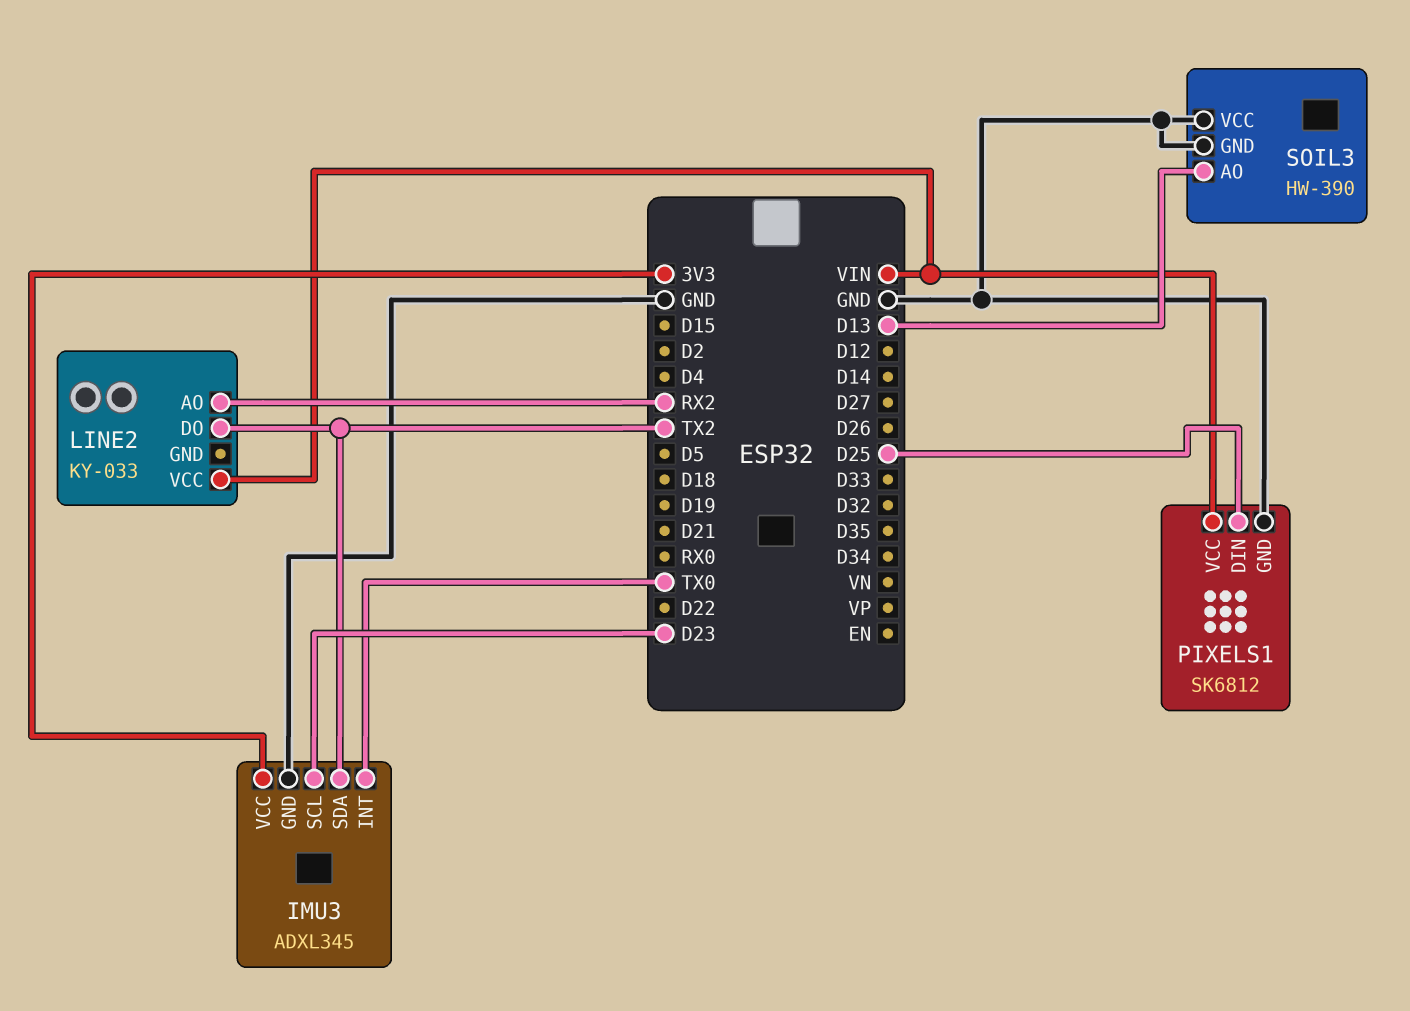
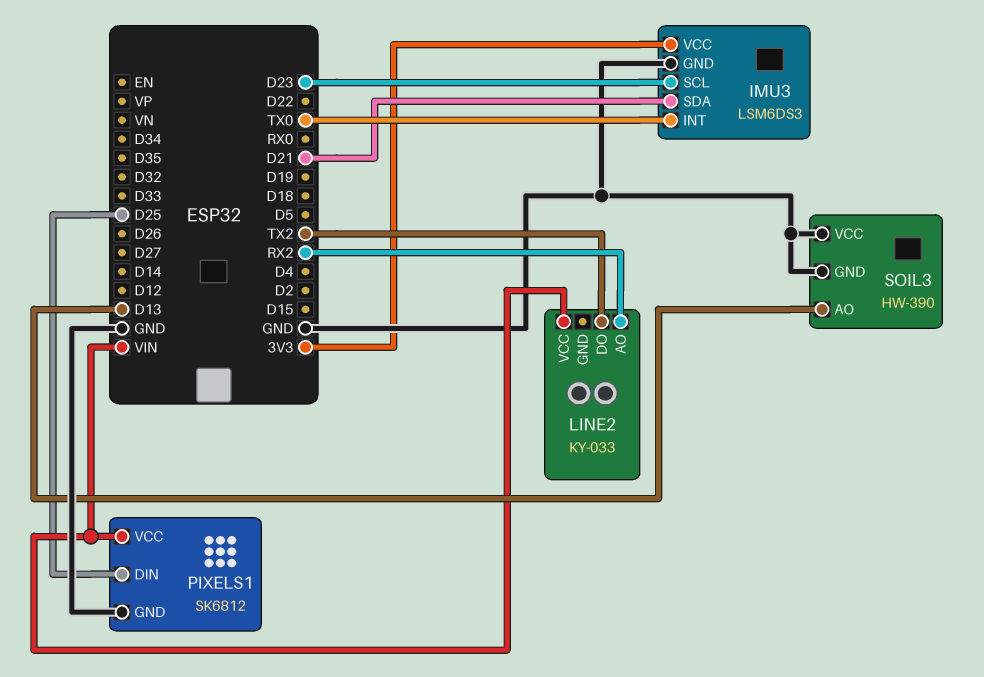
IMU3: ADXL345 -> LSM6DS3
IMU3 pin SDA: TX2 -> D21

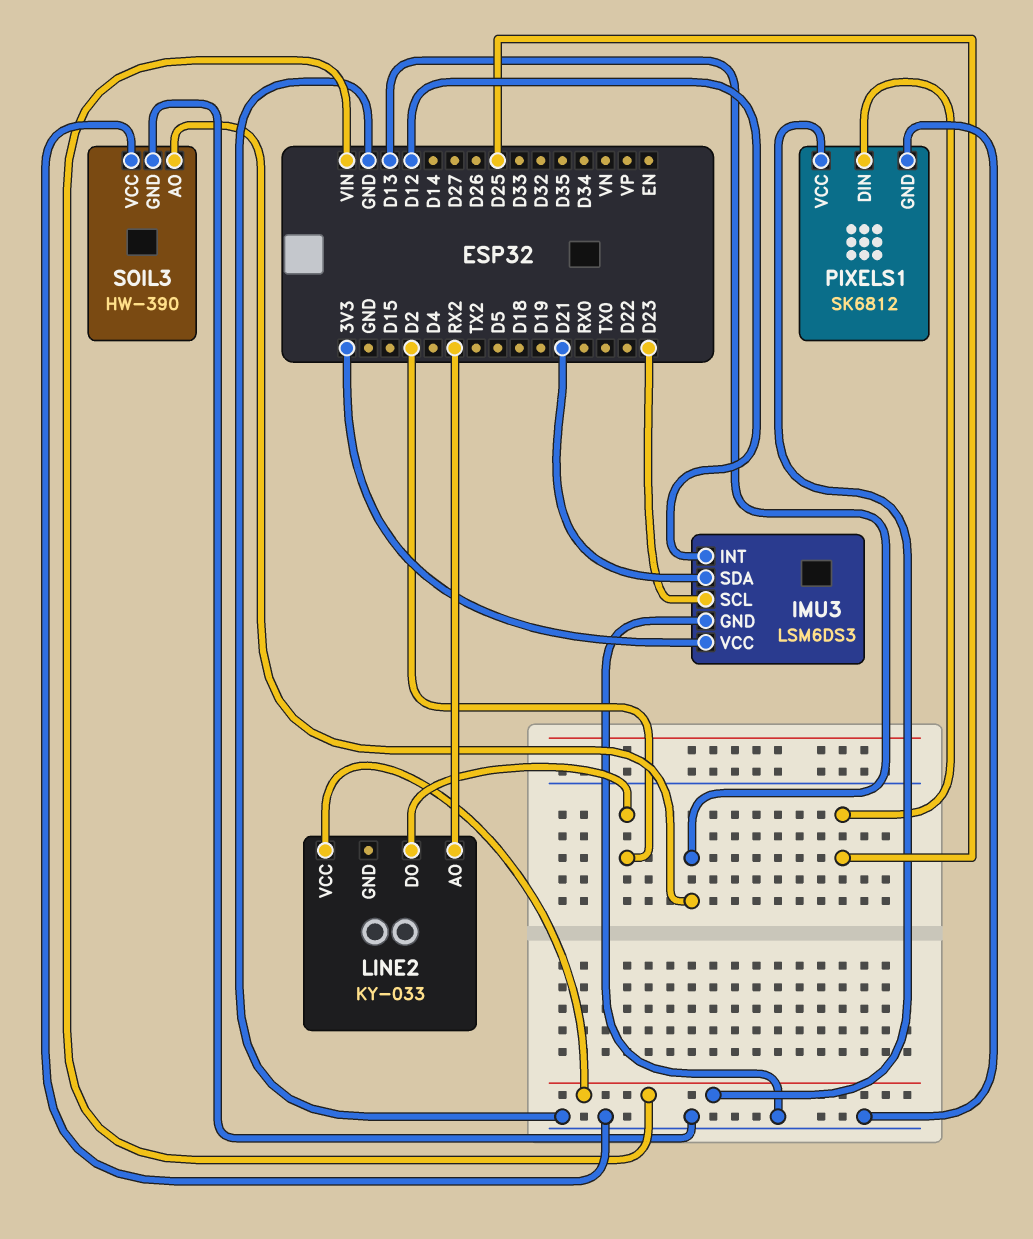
IMU3 pin INT: TX0 -> D12
LINE2 pin DO: TX2 -> D2

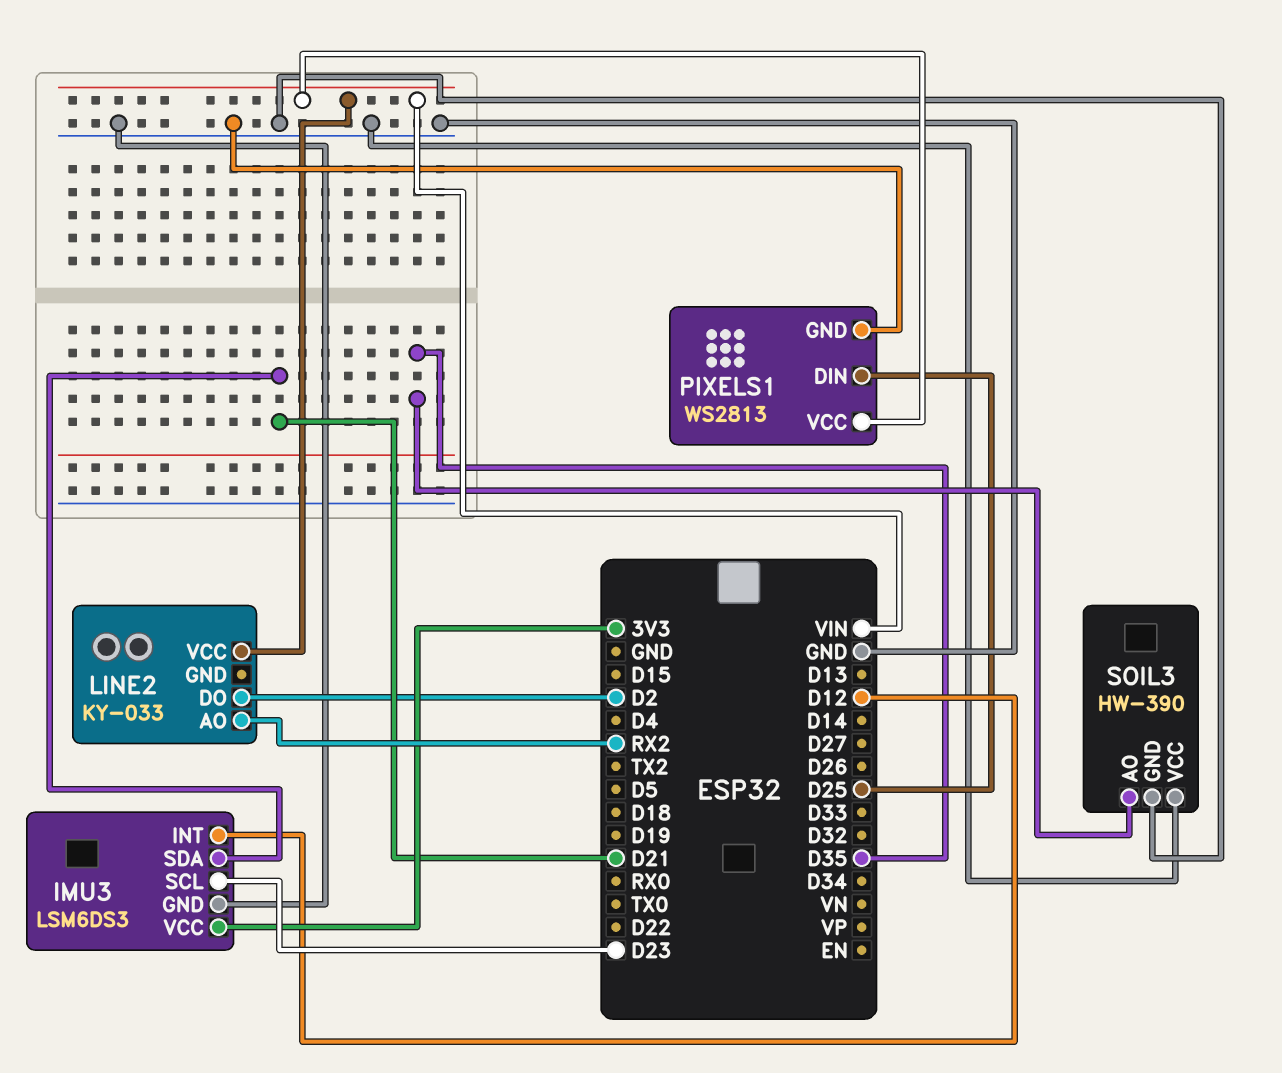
PIXELS1: SK6812 -> WS2813
SOIL3 pin AO: D13 -> D35

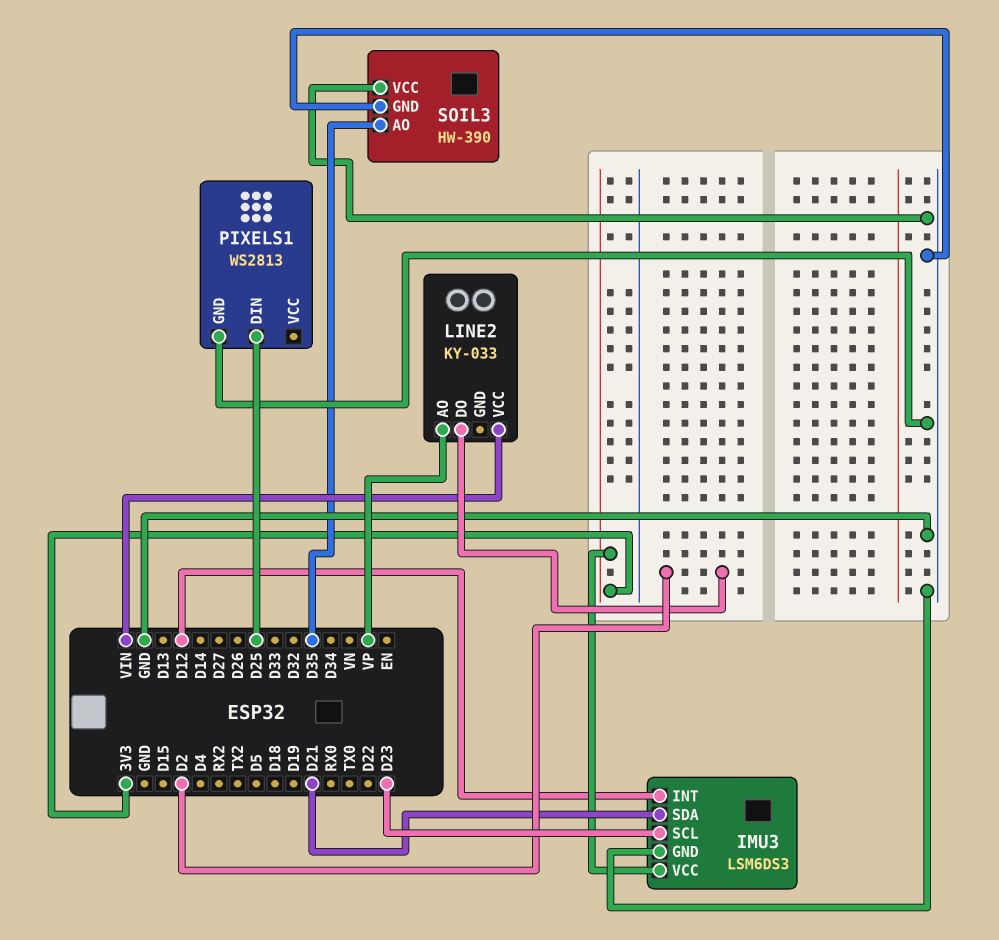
LINE2 pin AO: RX2 -> VP
PIXELS1 pin VCC: VIN -> none

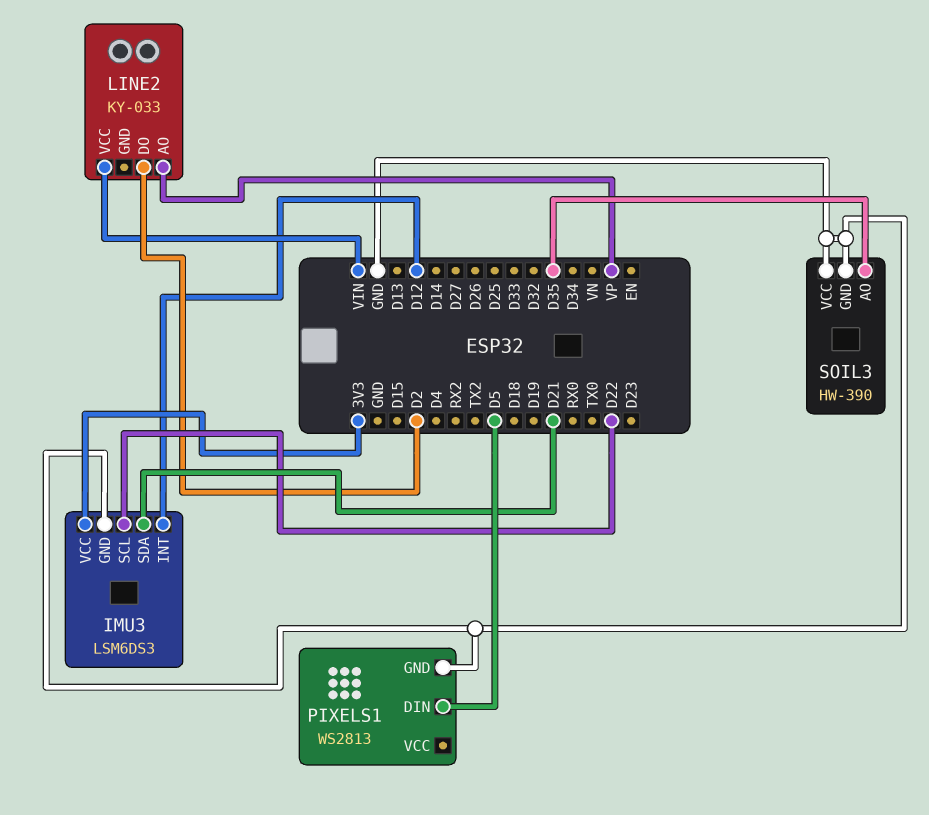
IMU3 pin SCL: D23 -> D22
PIXELS1 pin DIN: D25 -> D5

